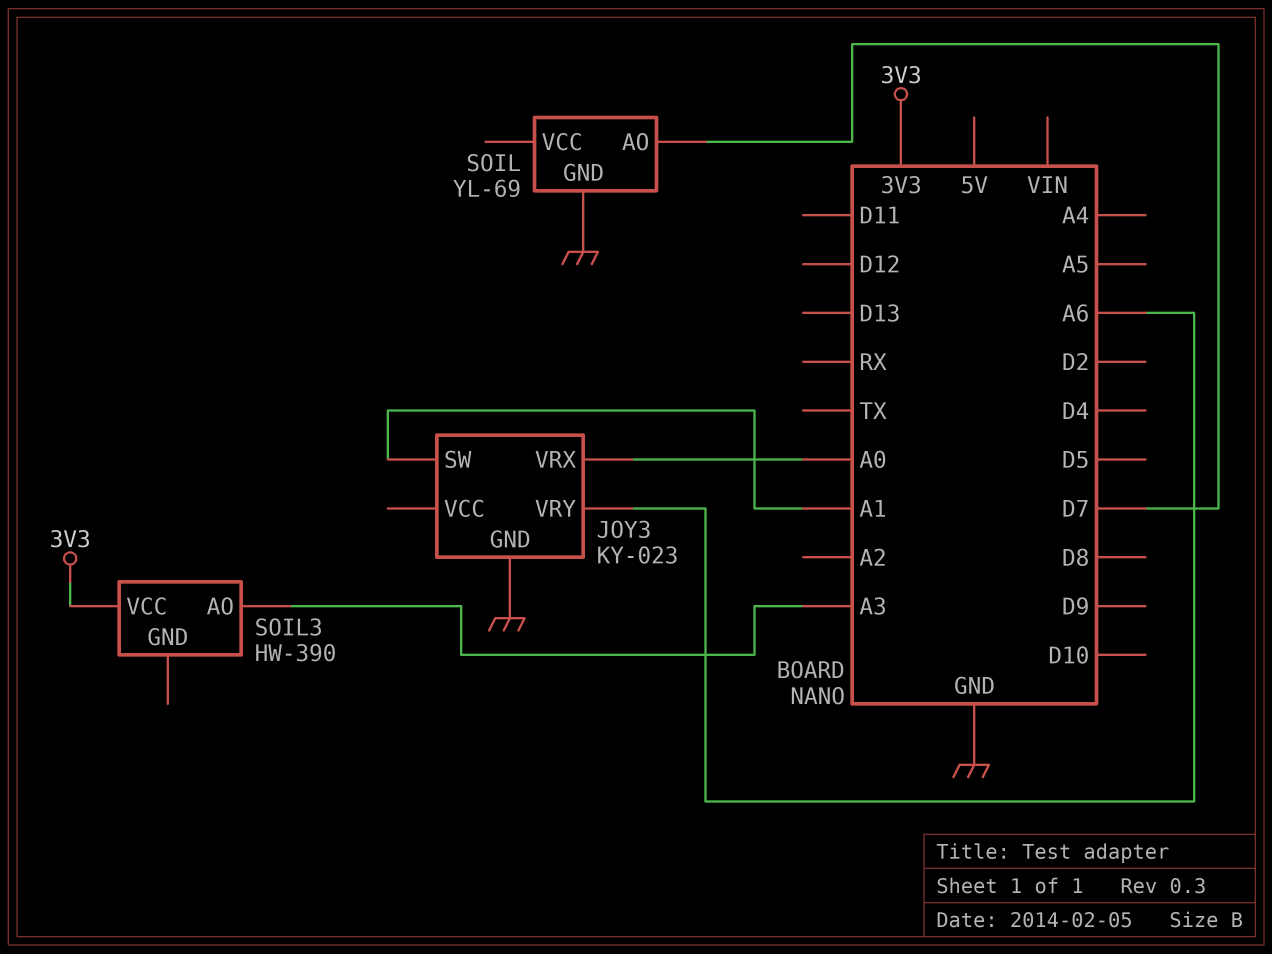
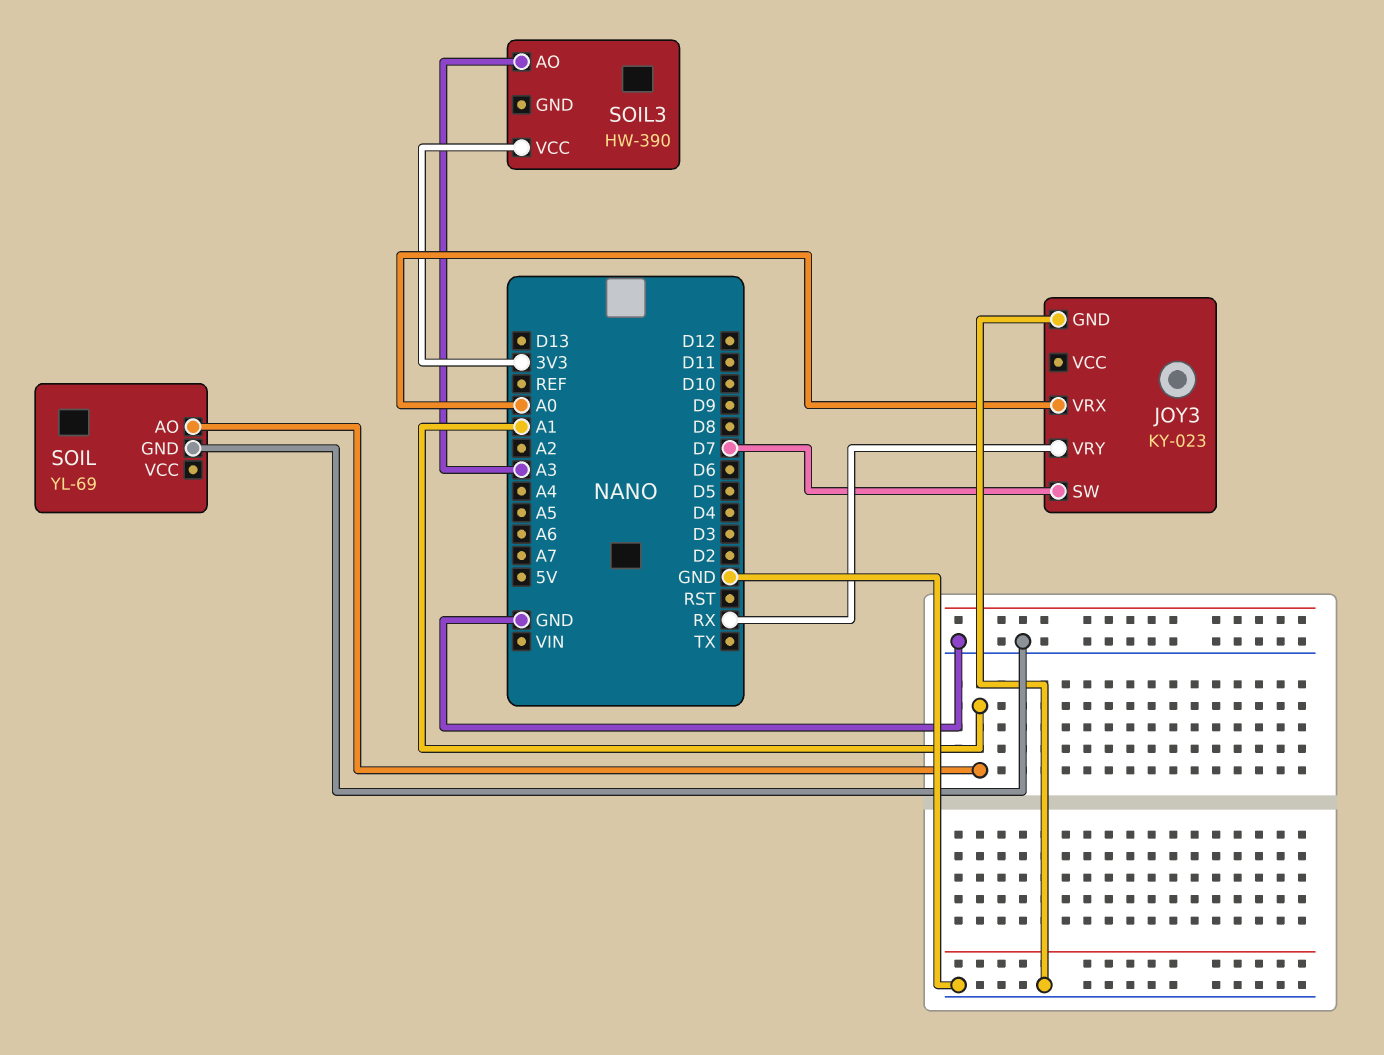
JOY3 pin SW: A1 -> D7
JOY3 pin VRY: A6 -> RX
SOIL pin AO: D7 -> A1

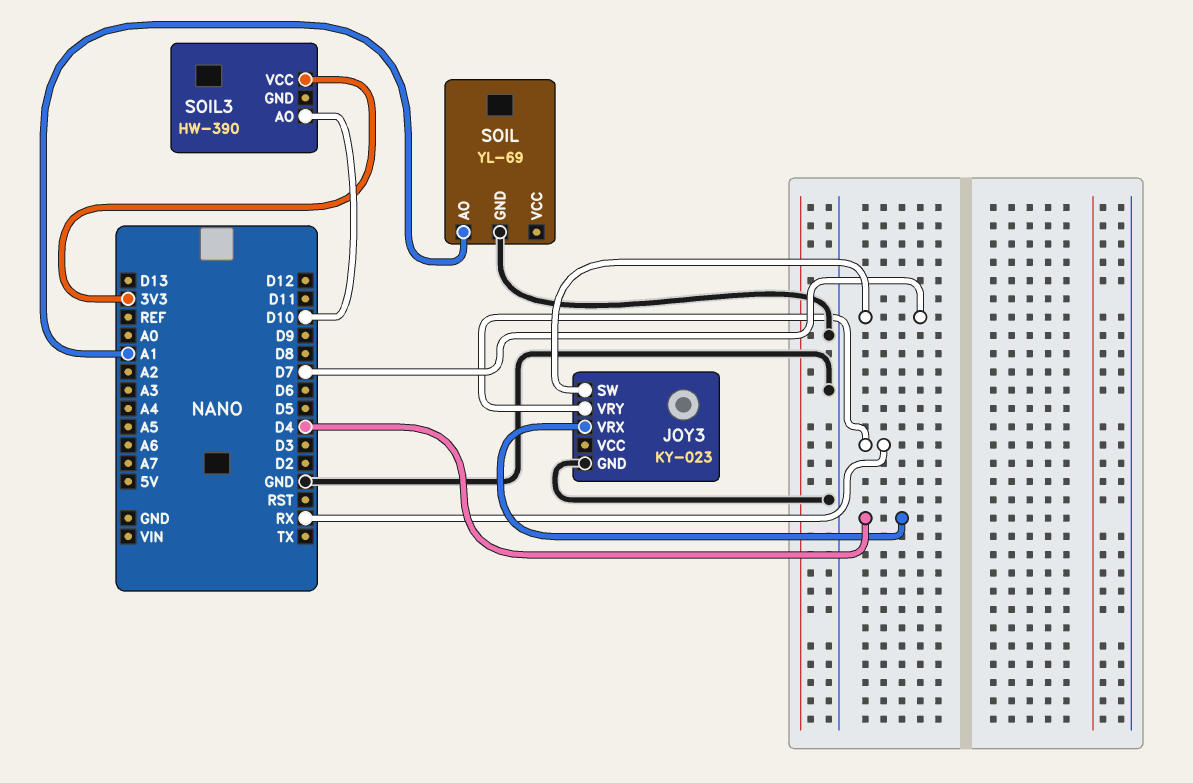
JOY3 pin VRX: A0 -> D4
SOIL3 pin AO: A3 -> D10

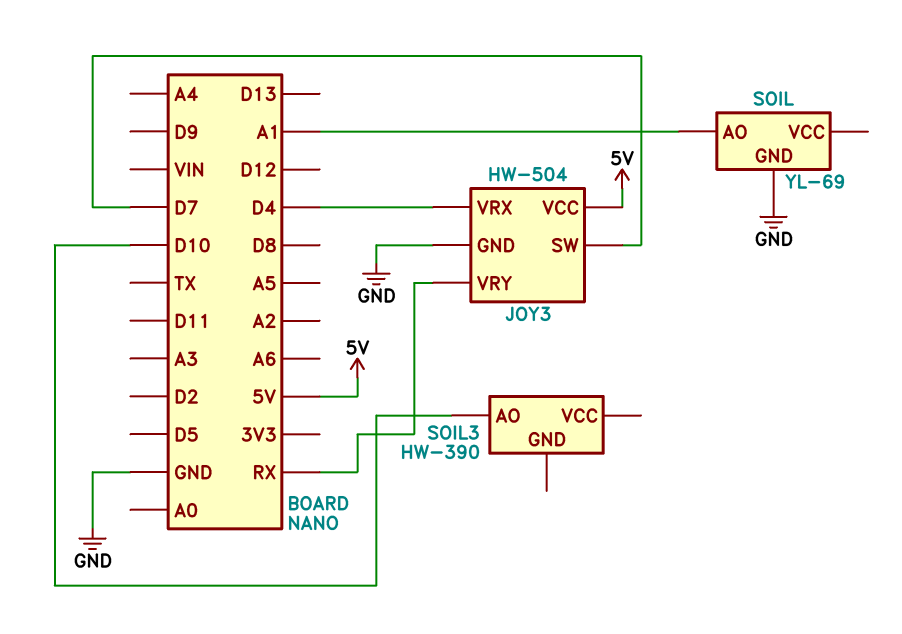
JOY3: KY-023 -> HW-504
JOY3 pin VCC: none -> 5V
SOIL3 pin VCC: 3V3 -> none

